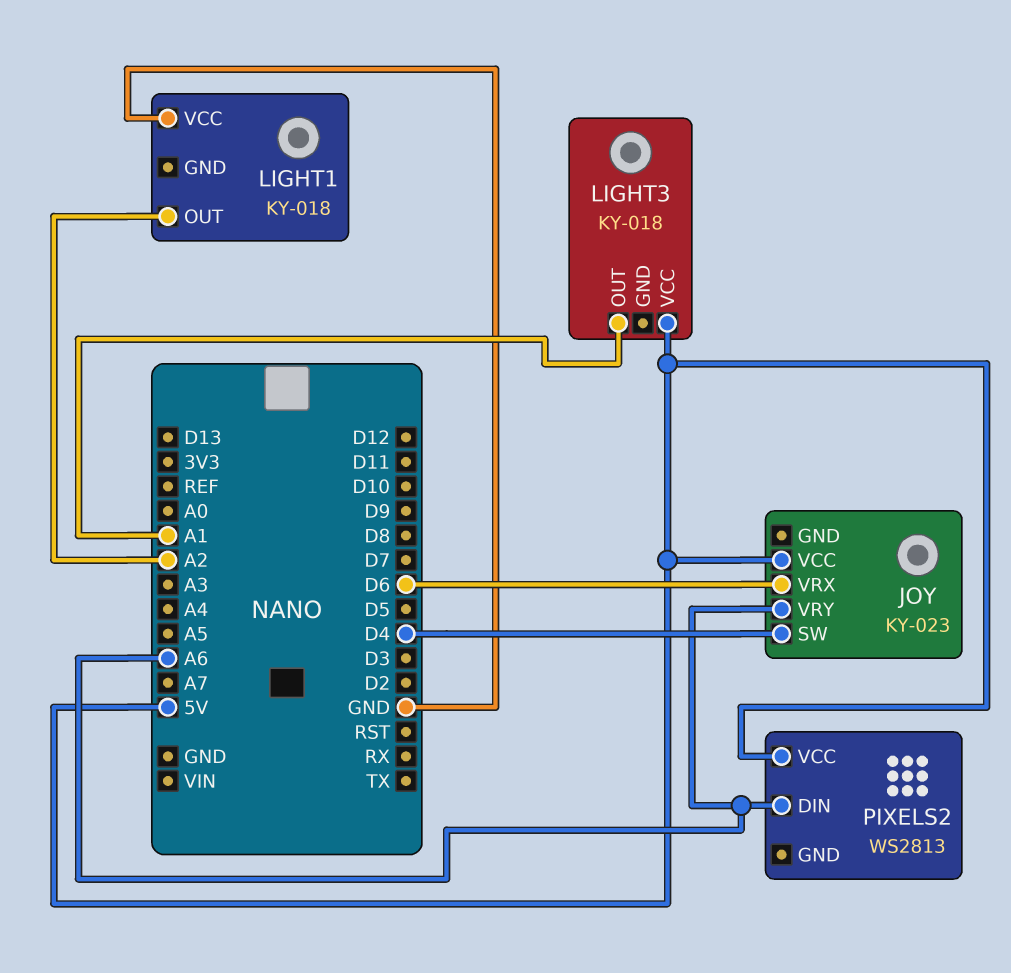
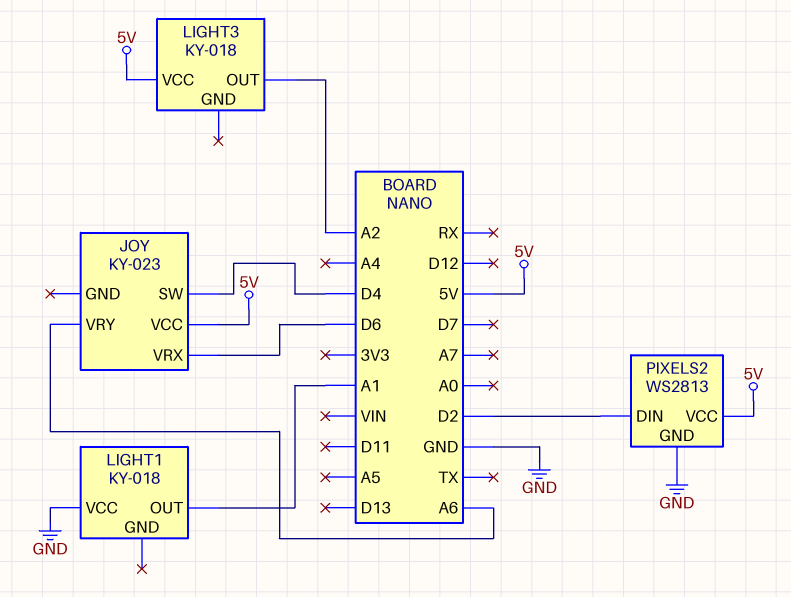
LIGHT1 pin OUT: A2 -> A1
LIGHT3 pin OUT: A1 -> A2
PIXELS2 pin DIN: A6 -> D2
PIXELS2 pin GND: none -> GND

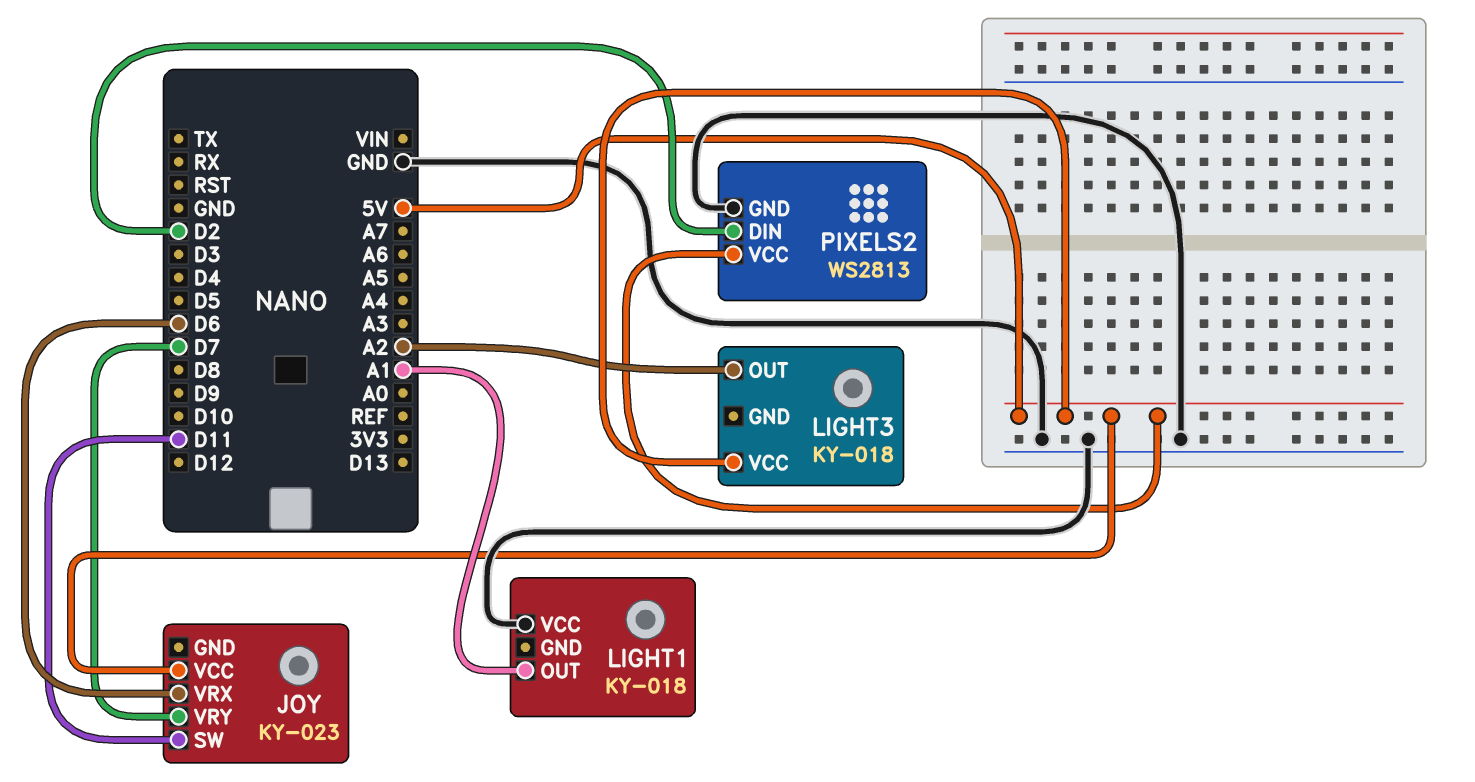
JOY pin SW: D4 -> D11
JOY pin VRY: A6 -> D7

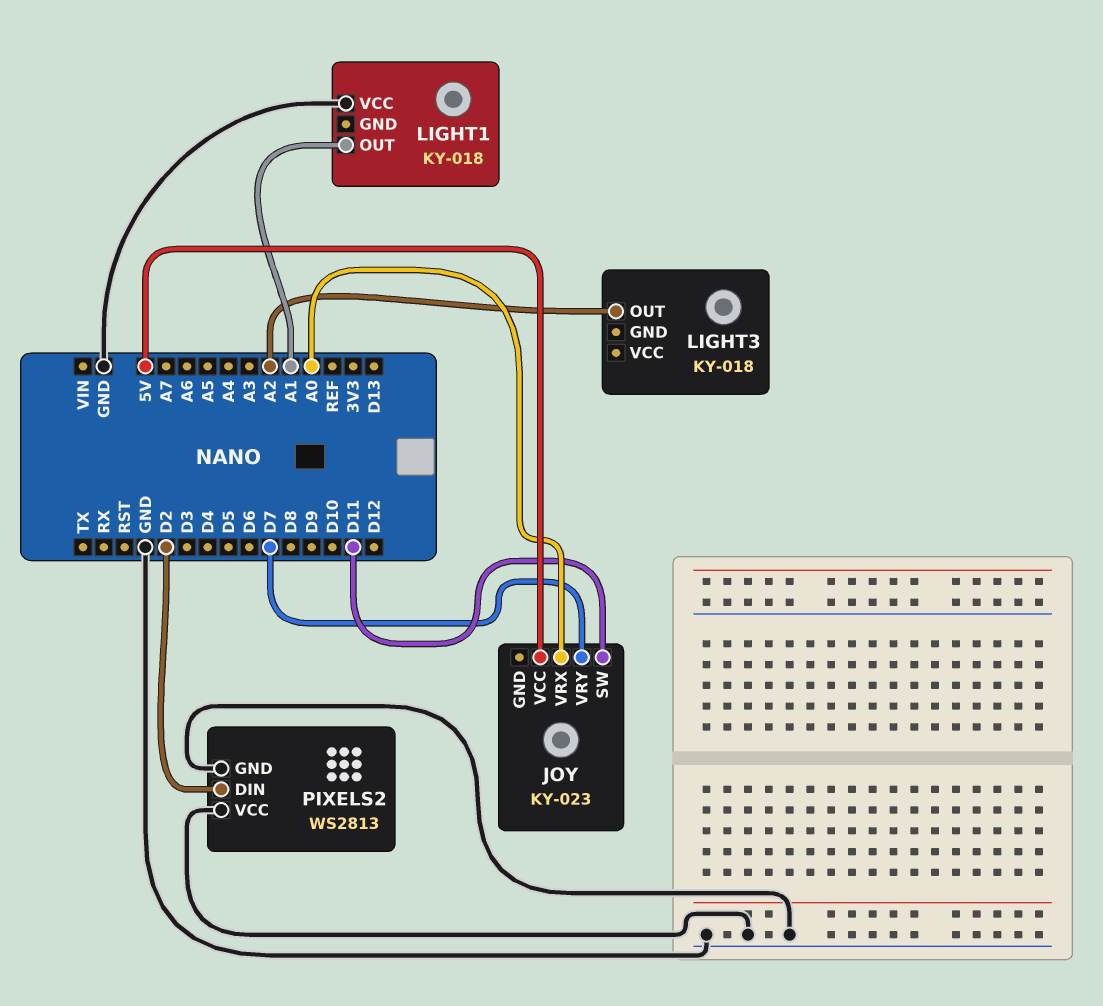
JOY pin VRX: D6 -> A0
LIGHT3 pin VCC: 5V -> none
PIXELS2 pin VCC: 5V -> GND

